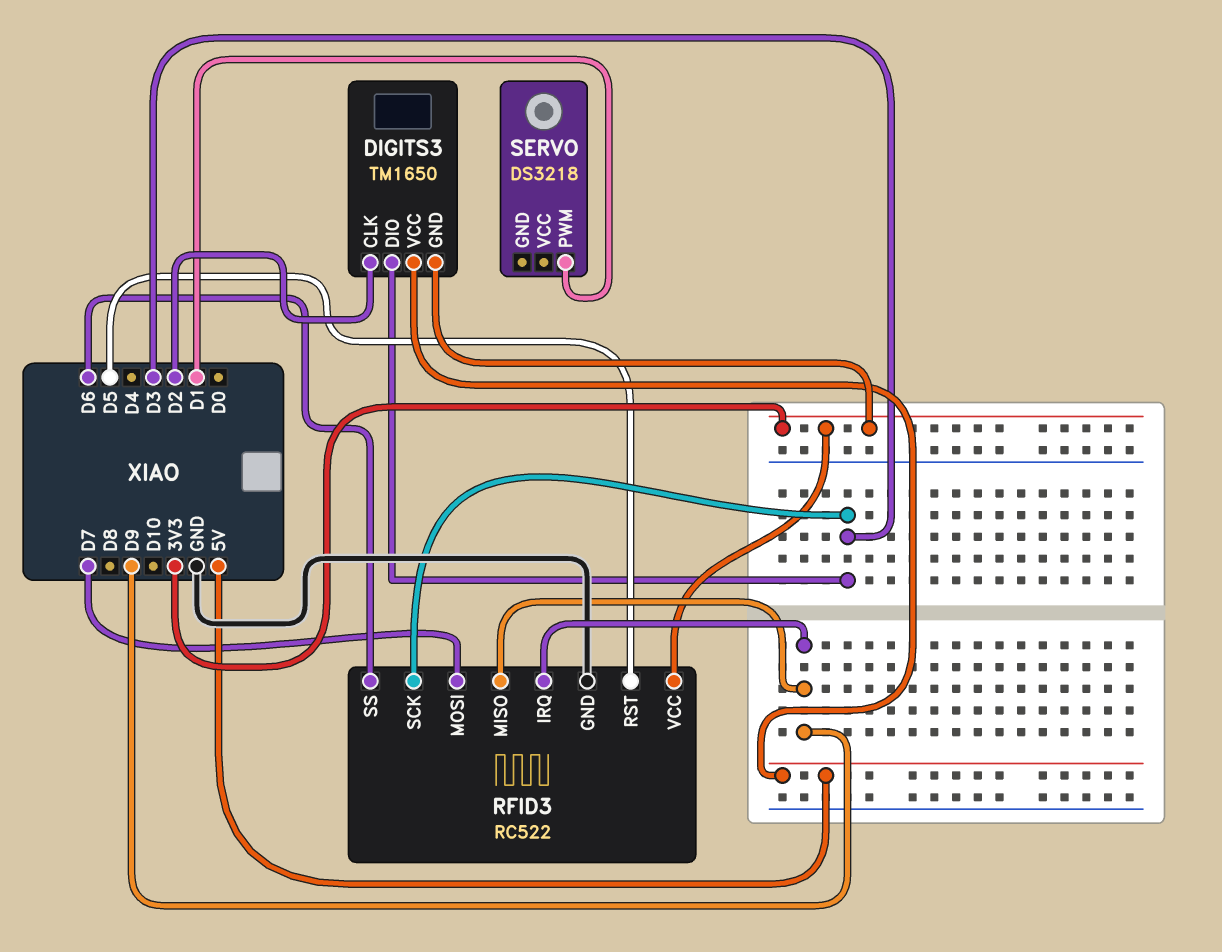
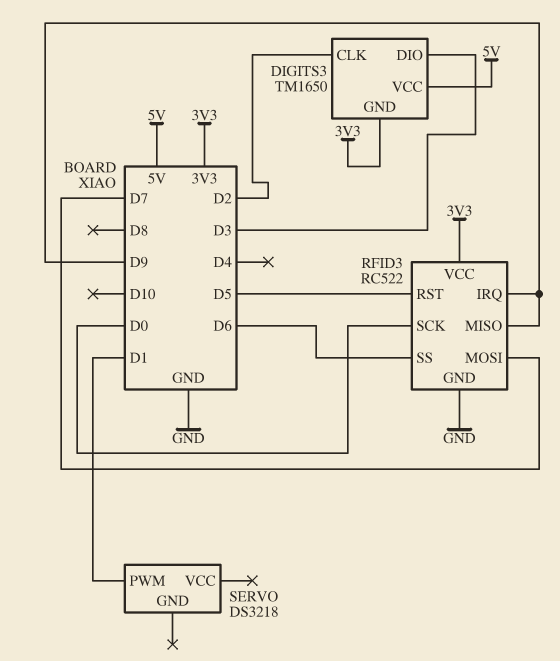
RFID3 pin SCK: D3 -> D0

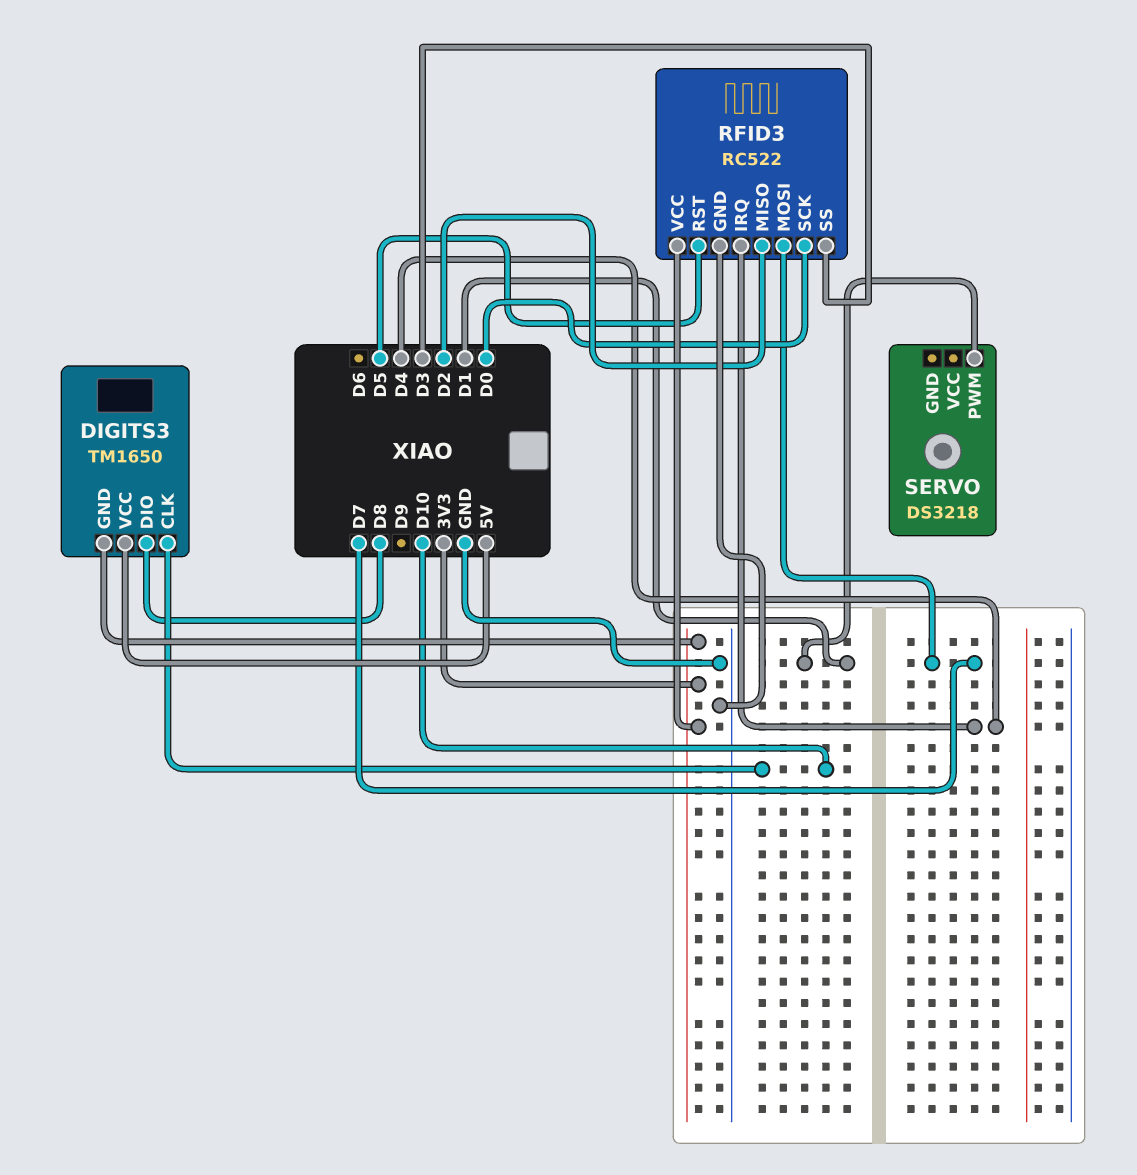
DIGITS3 pin CLK: D2 -> D10
DIGITS3 pin DIO: D3 -> D8
RFID3 pin IRQ: D9 -> D4
RFID3 pin MISO: D9 -> D2
RFID3 pin SS: D6 -> D3

